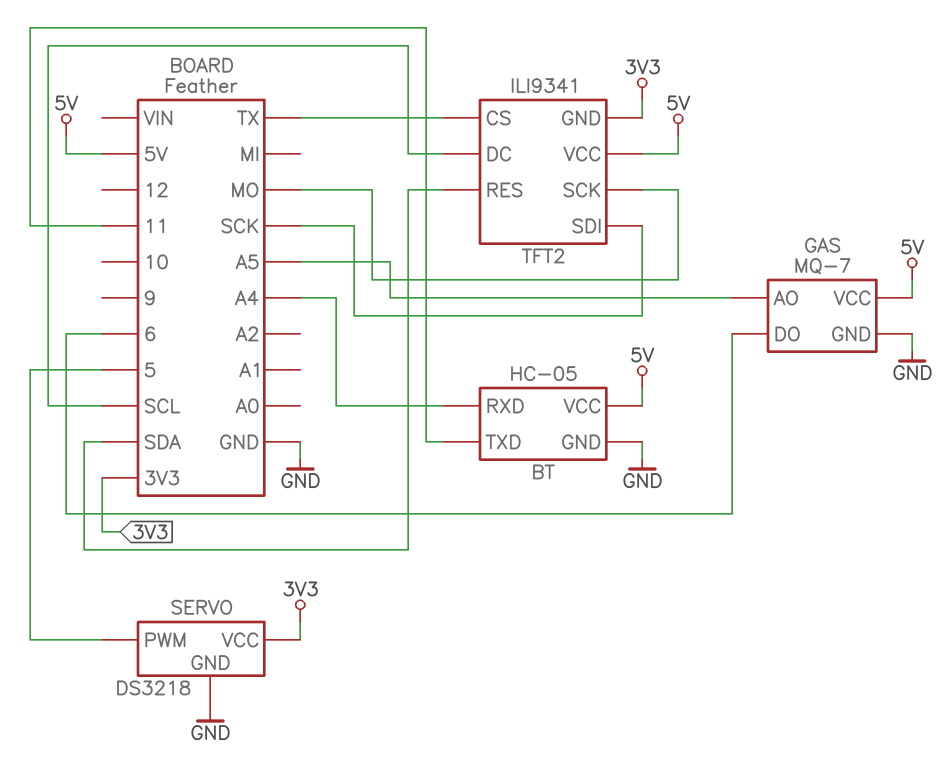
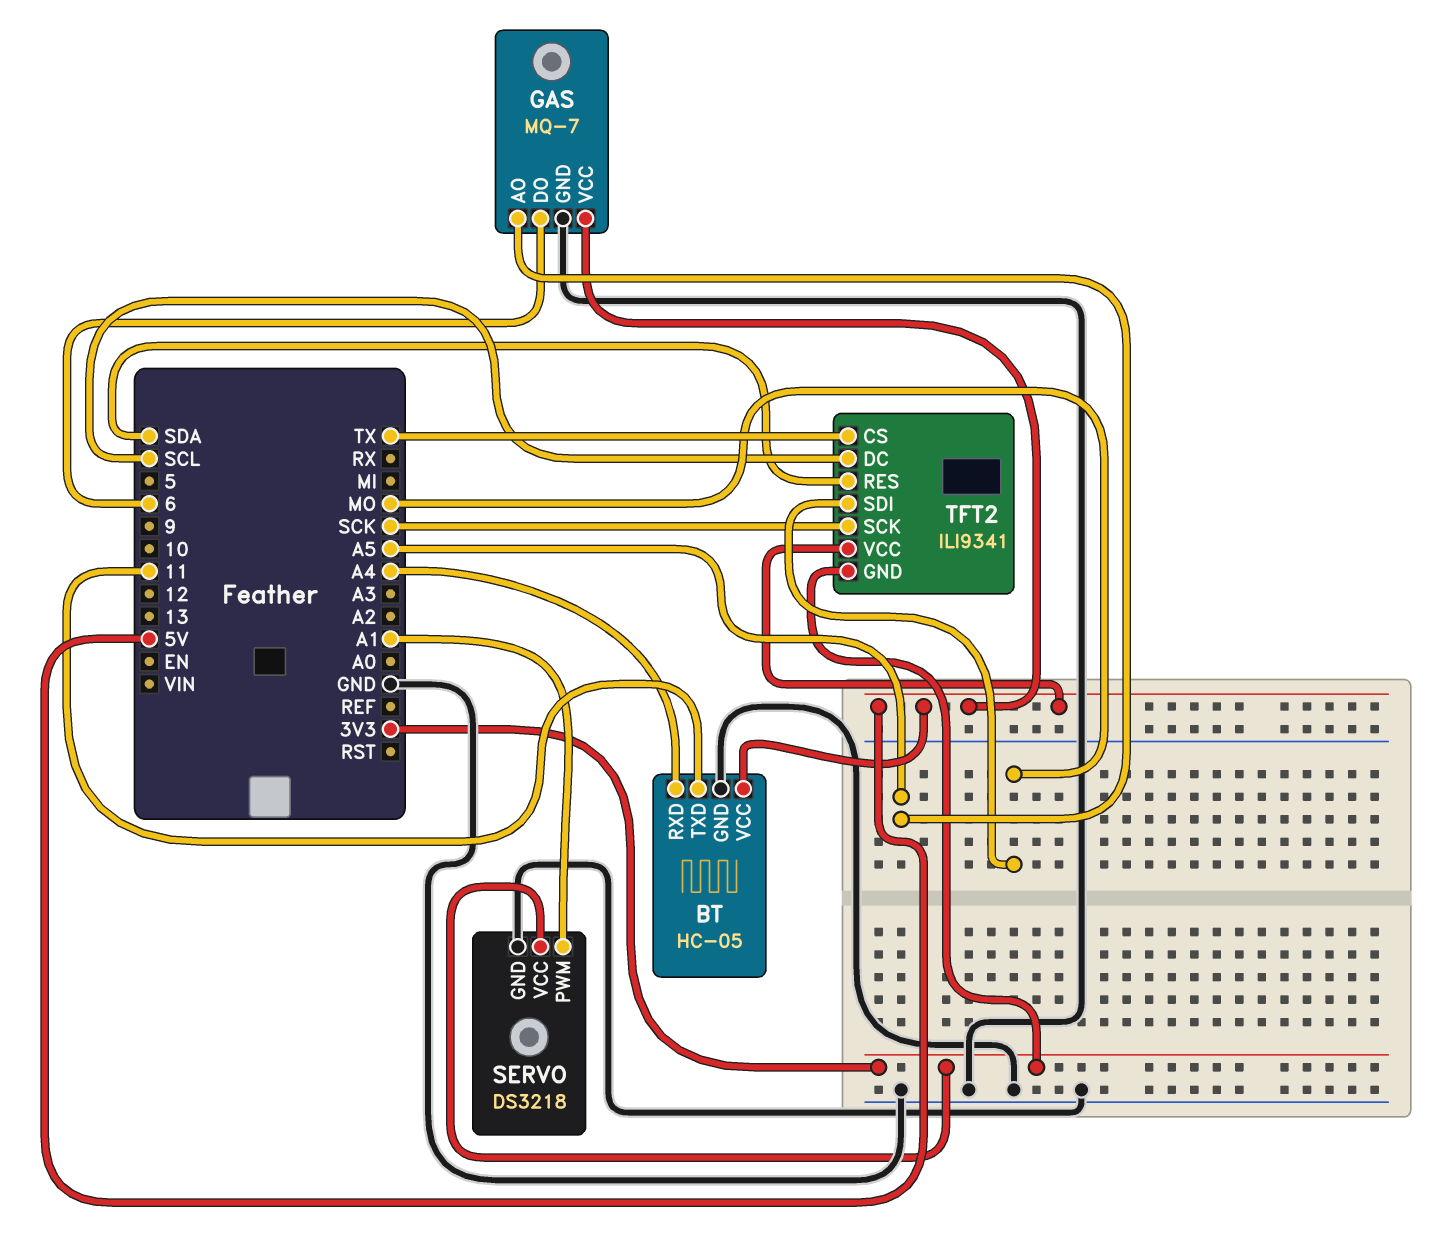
SERVO pin PWM: 5 -> A1
TFT2 pin SCK: MO -> SCK
TFT2 pin SDI: SCK -> MO

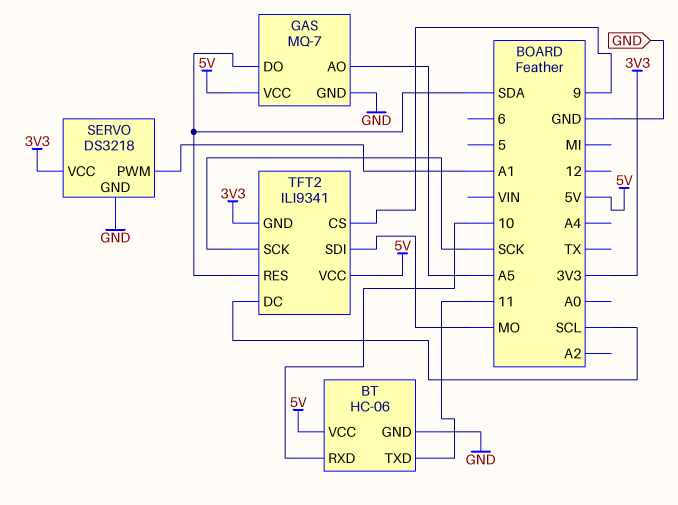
BT: HC-05 -> HC-06
BT pin RXD: A4 -> 10
GAS pin DO: 6 -> SDA
TFT2 pin CS: TX -> 9

